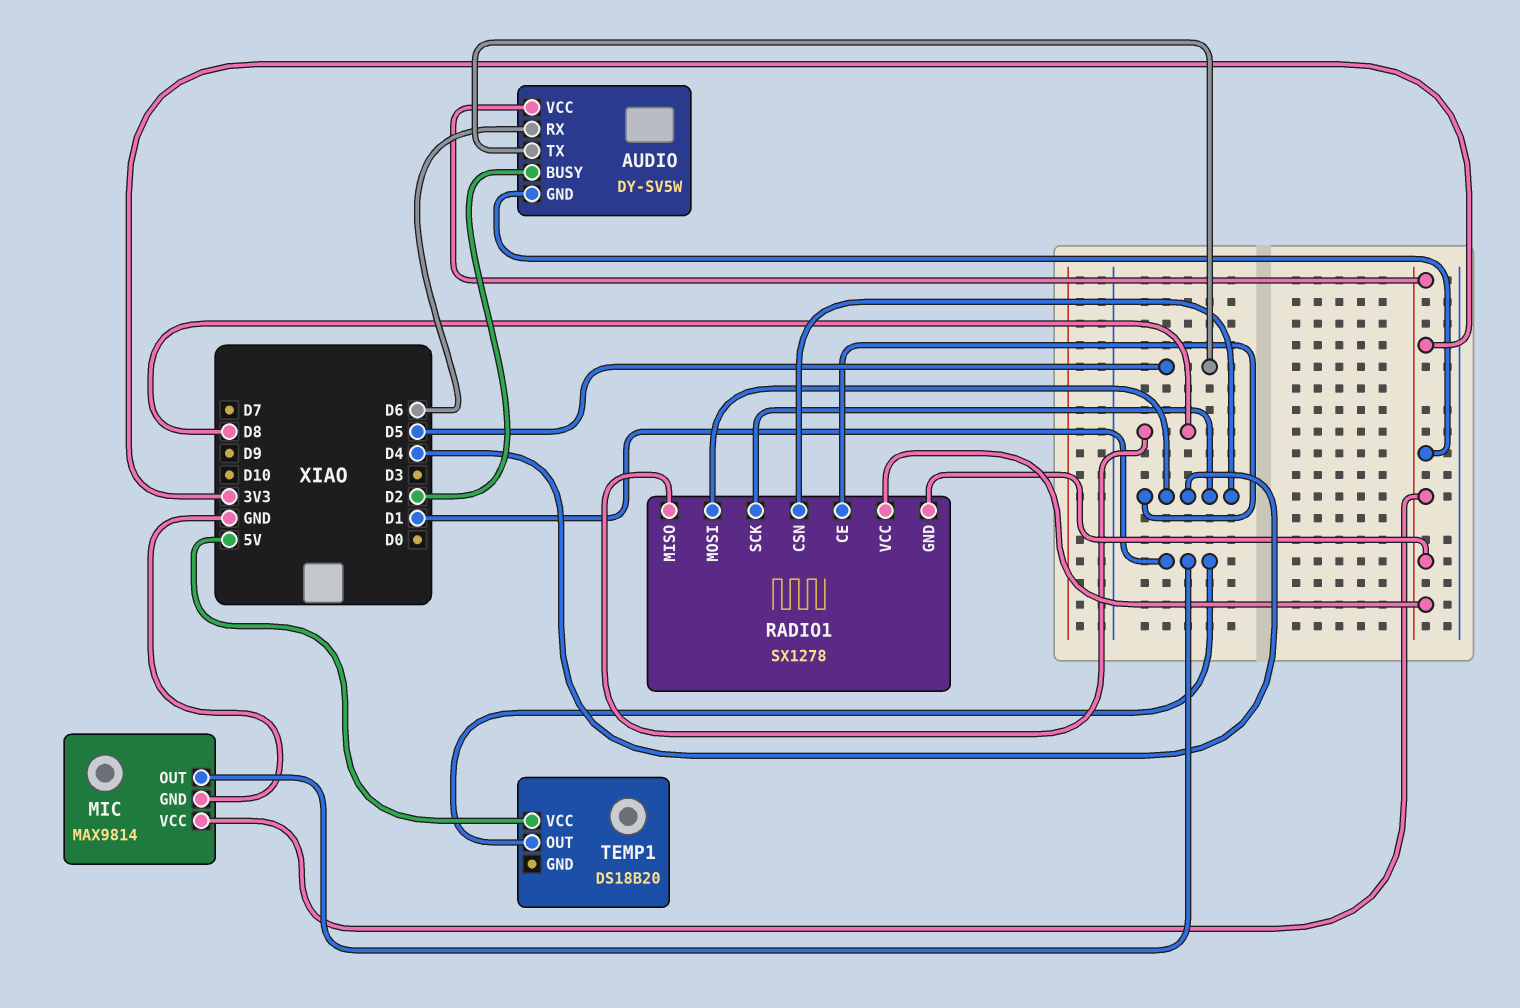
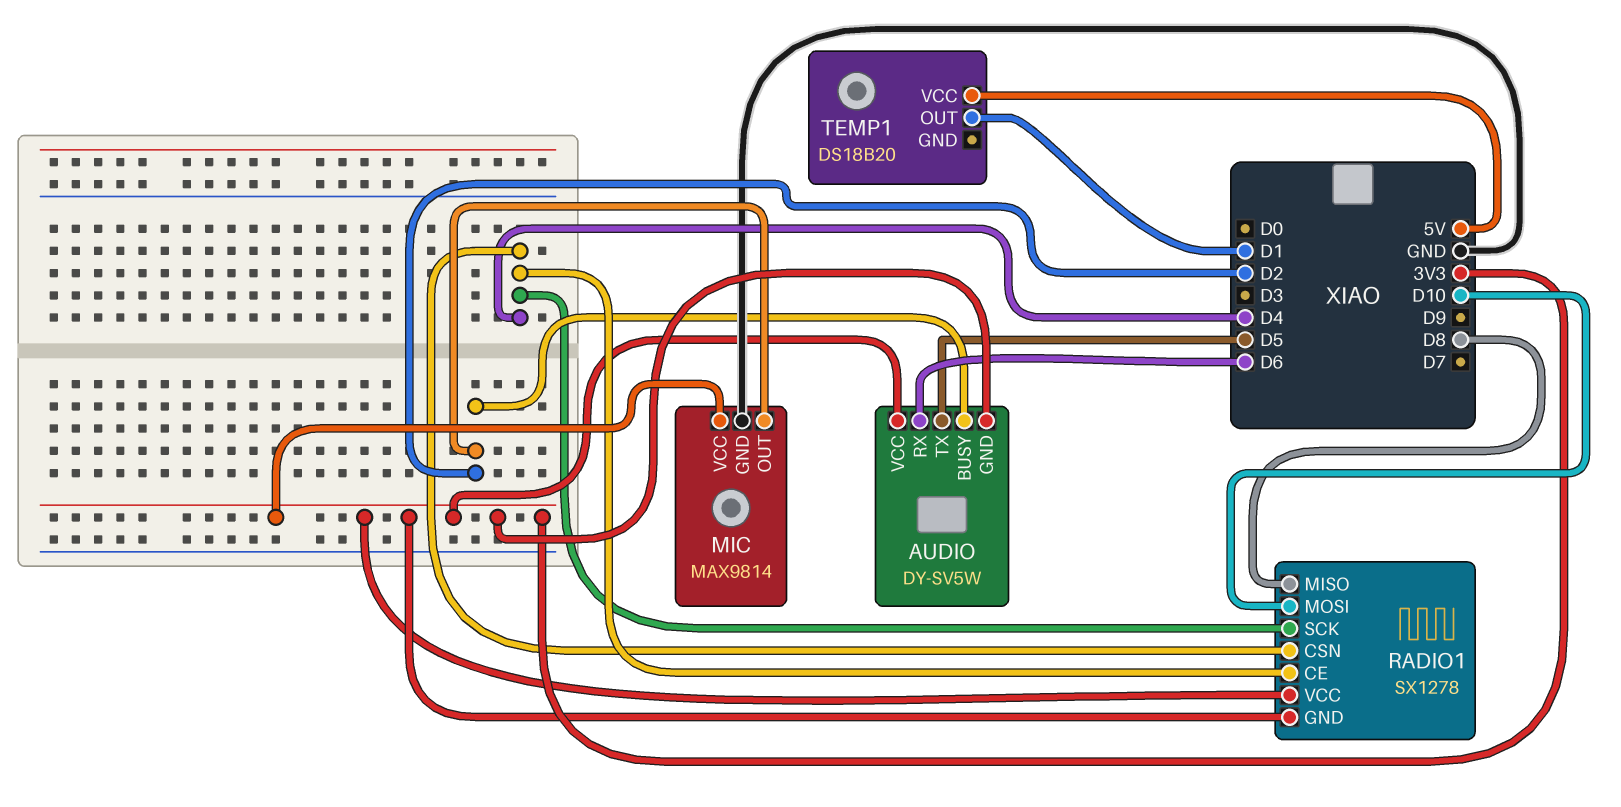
MIC pin OUT: D1 -> D2
RADIO1 pin MOSI: D4 -> D10

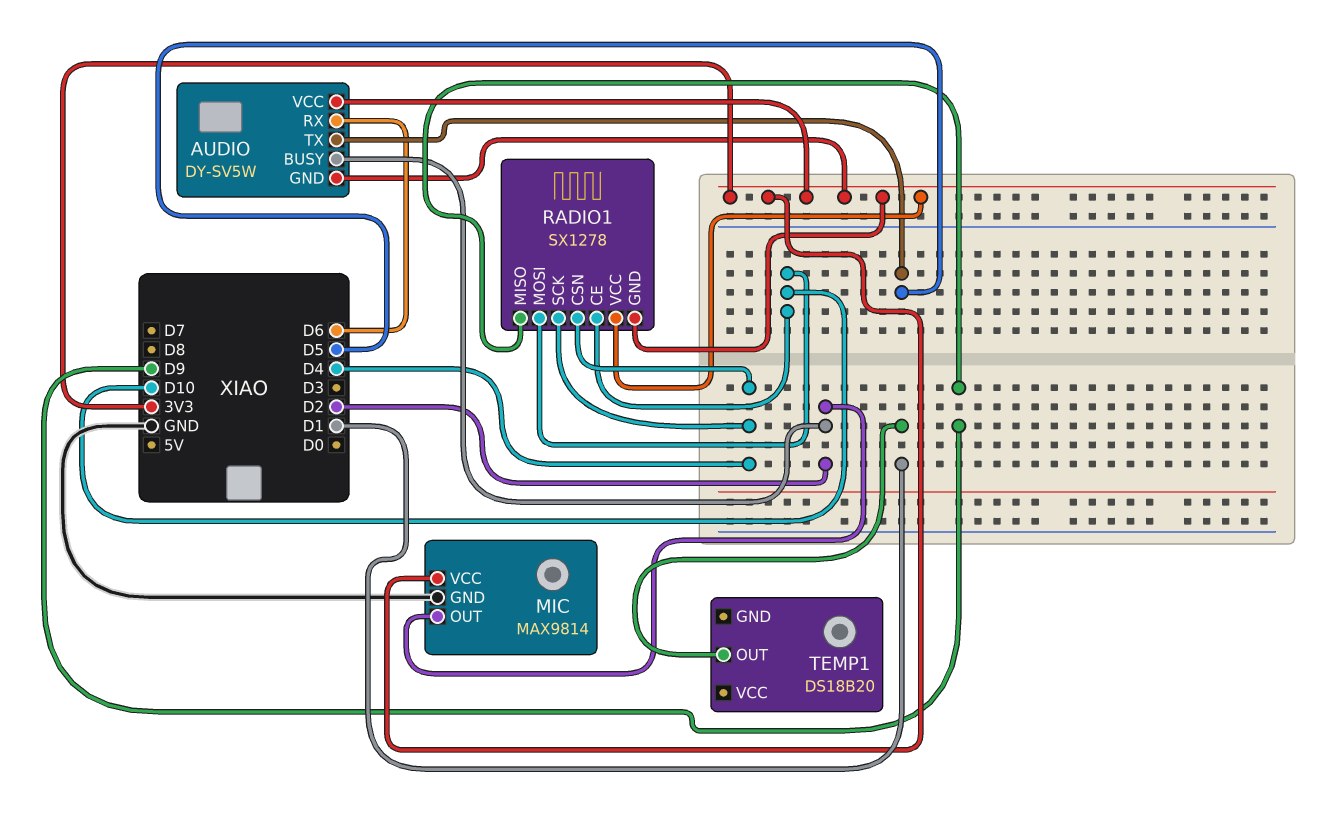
RADIO1 pin CE: D4 -> D10
RADIO1 pin MISO: D8 -> D9
TEMP1 pin VCC: 5V -> none

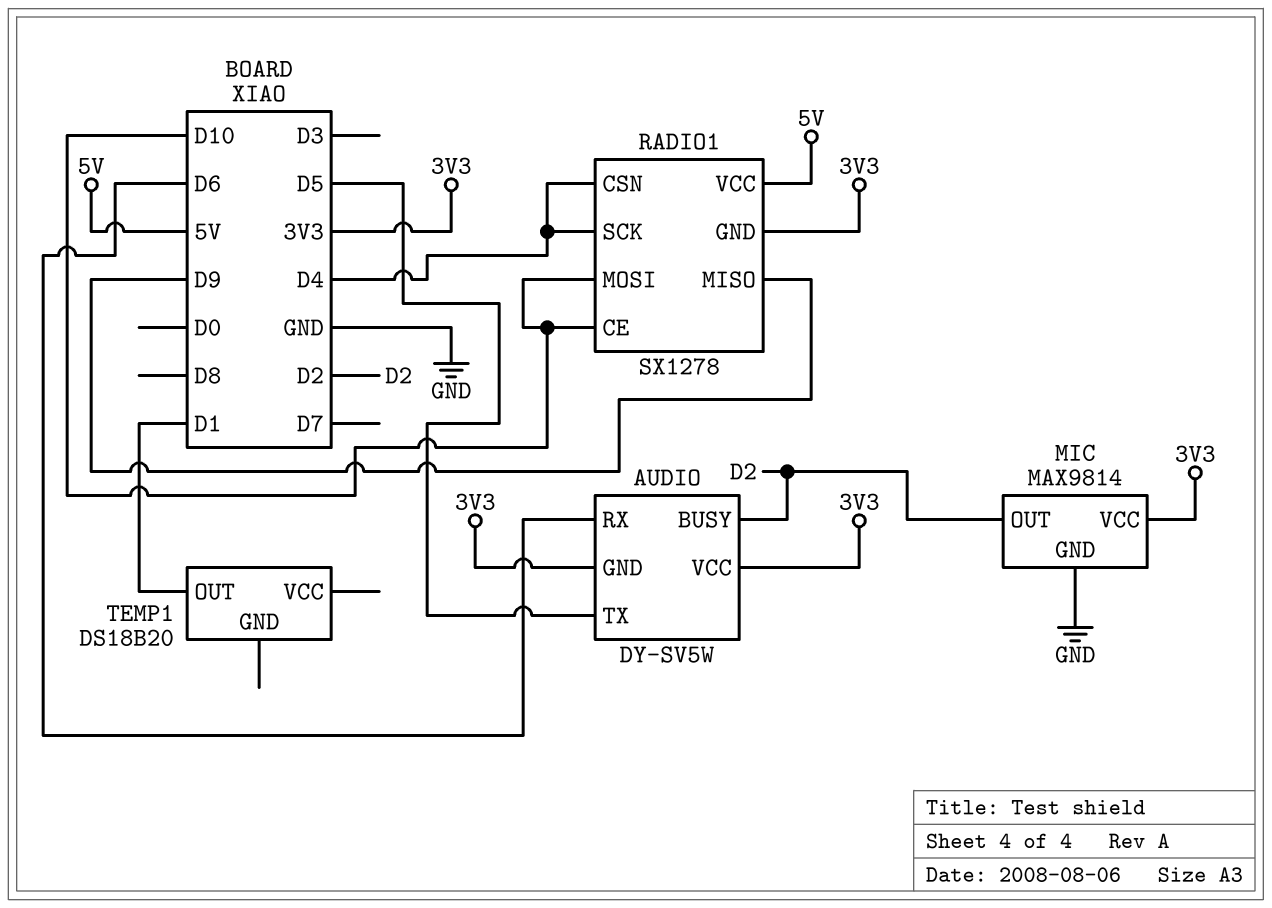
RADIO1 pin VCC: 3V3 -> 5V

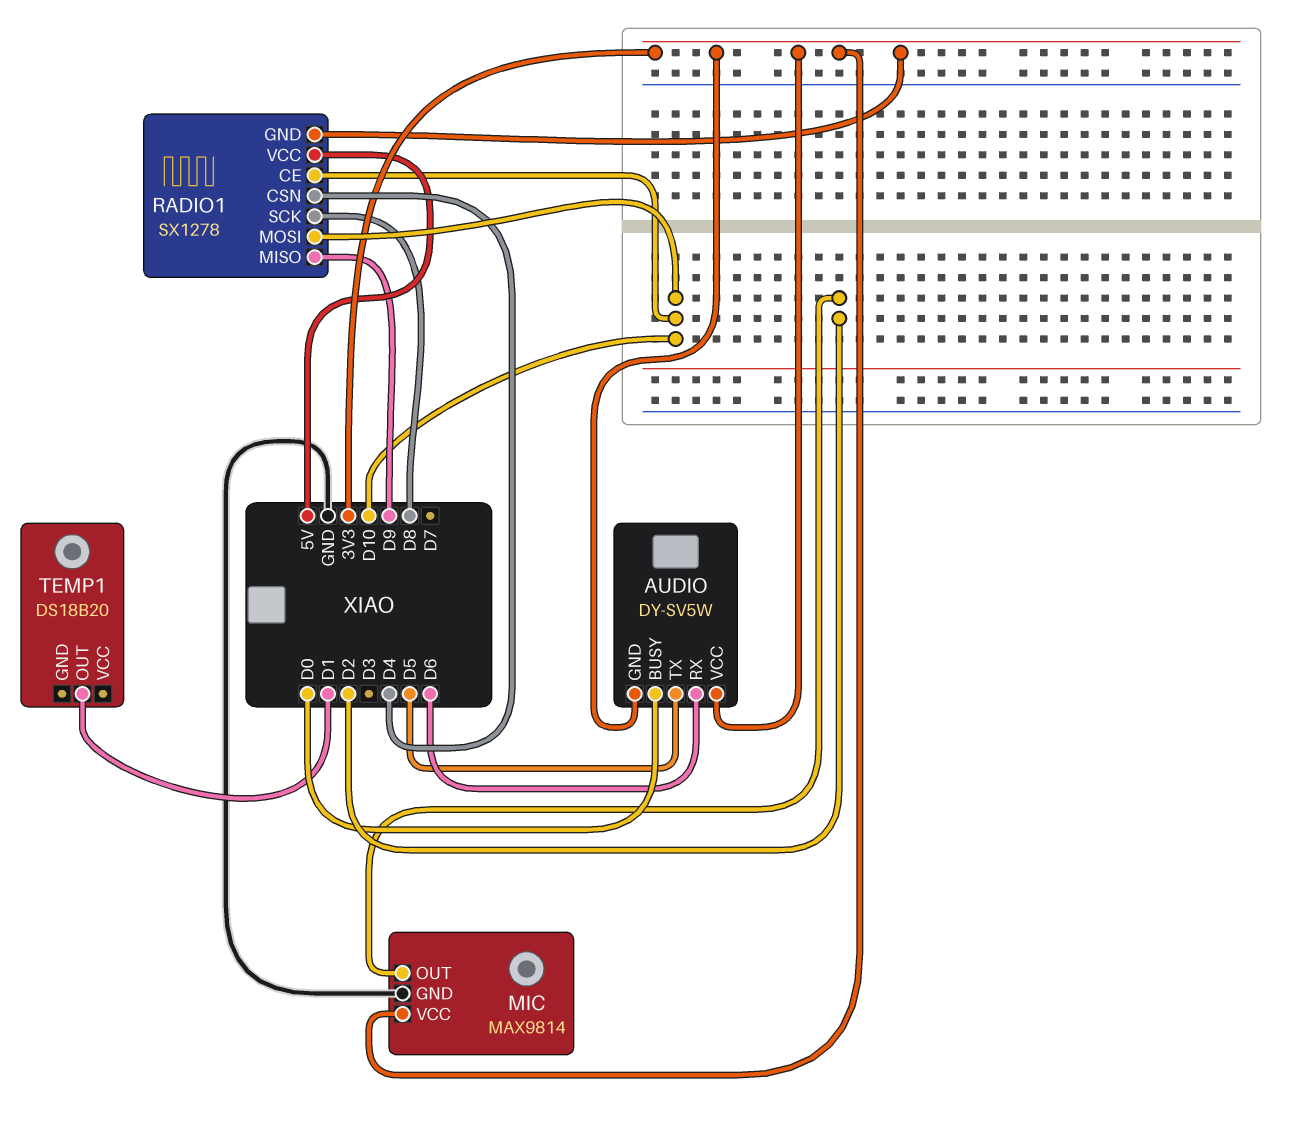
AUDIO pin BUSY: D2 -> D0
RADIO1 pin SCK: D4 -> D8

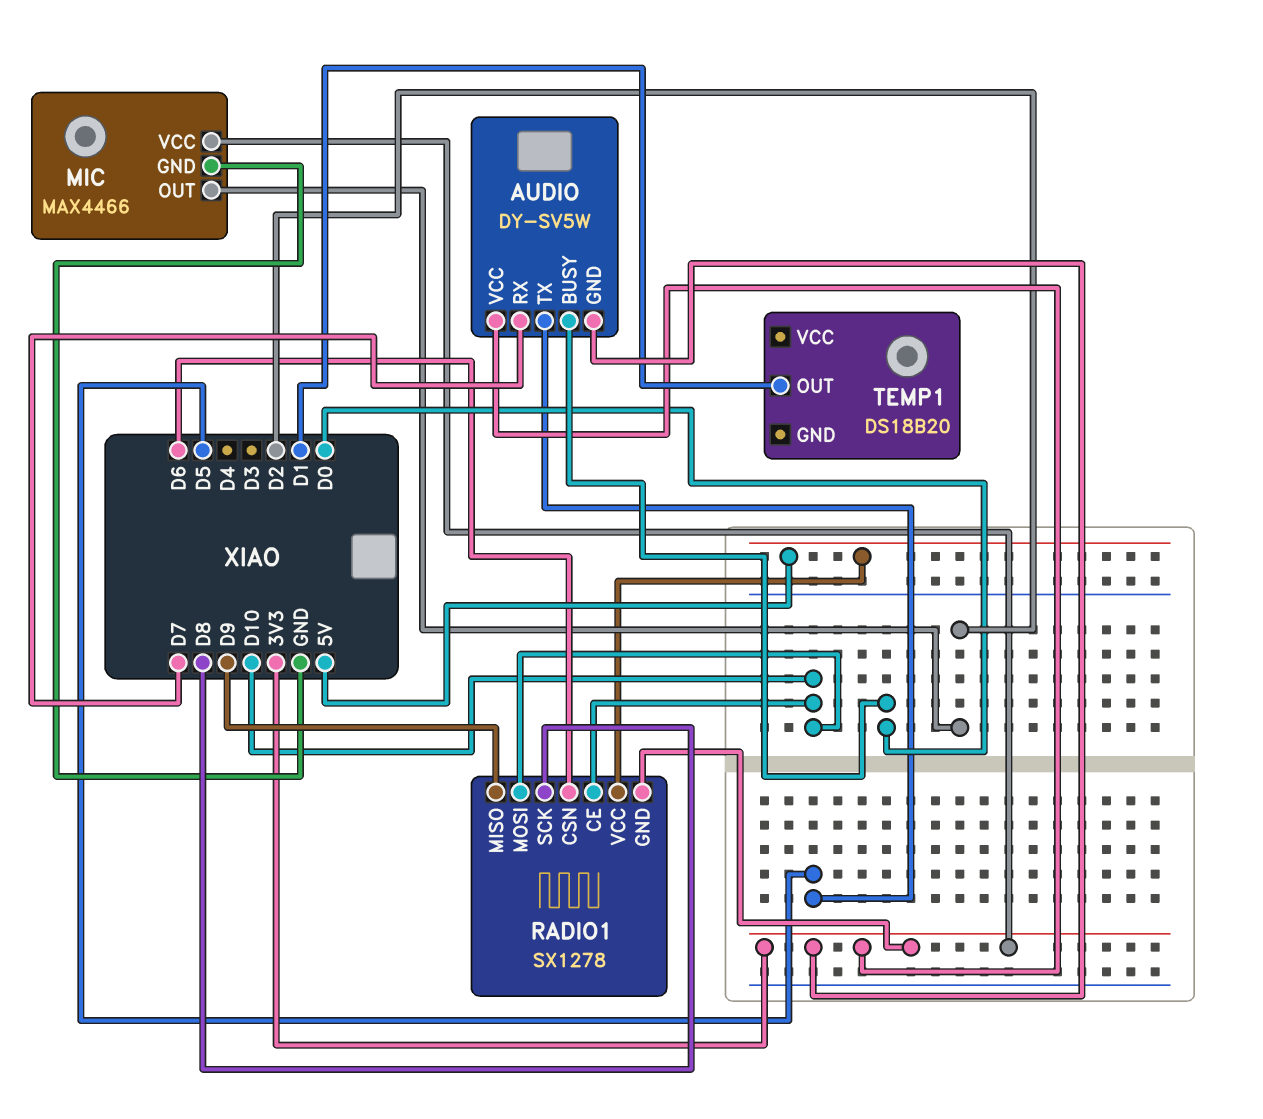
AUDIO pin RX: D6 -> D7
MIC: MAX9814 -> MAX4466
RADIO1 pin CSN: D4 -> D6

